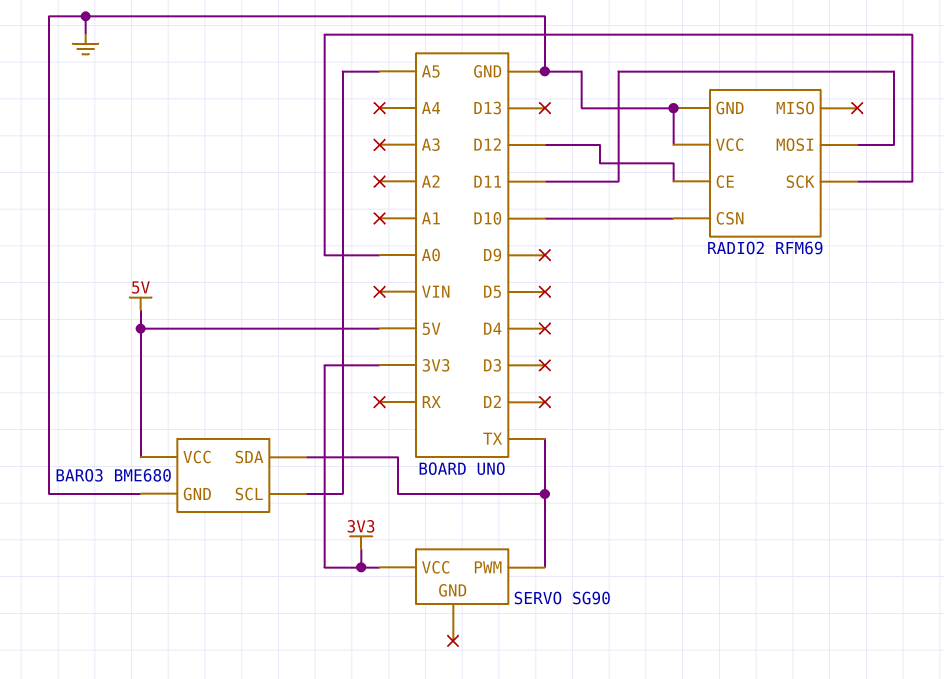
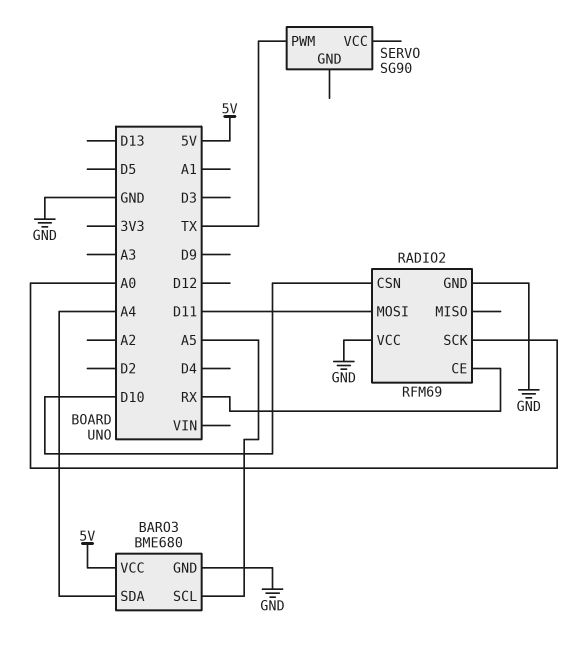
BARO3 pin SDA: TX -> A4
RADIO2 pin CE: D12 -> RX
SERVO pin VCC: 3V3 -> none

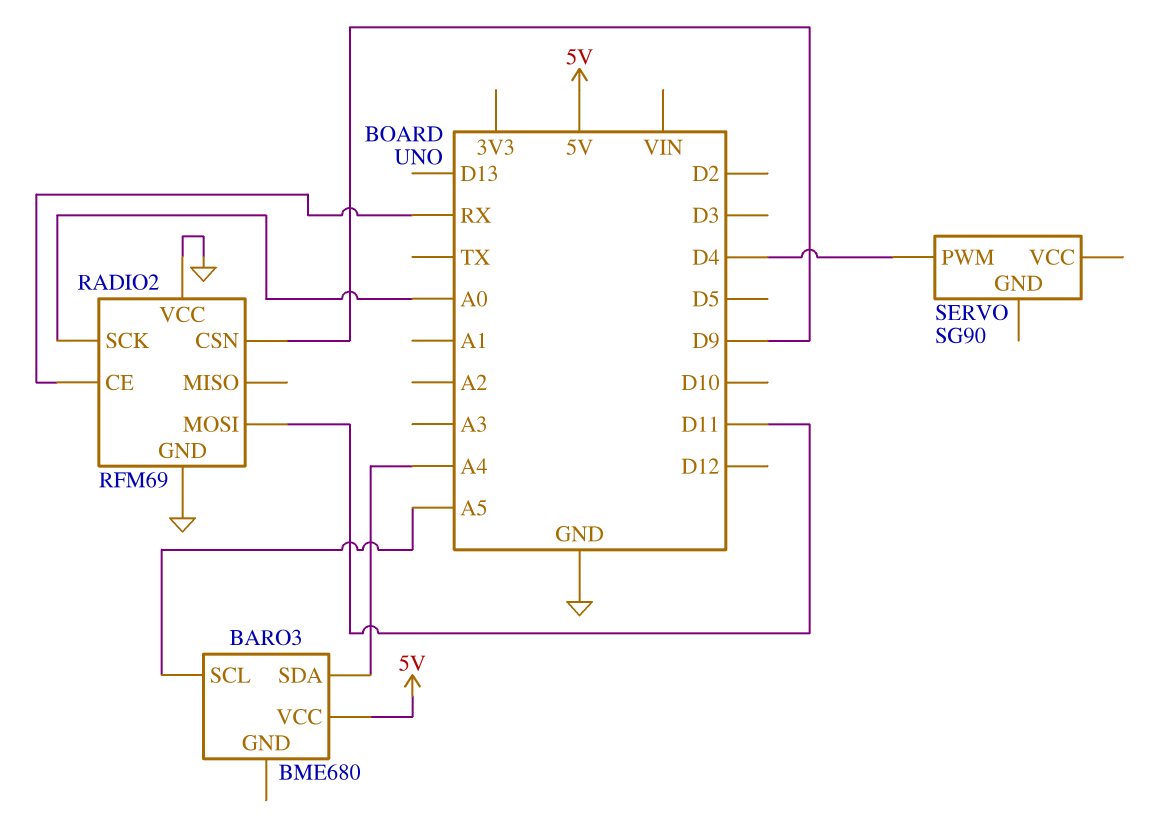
BARO3 pin GND: GND -> none
RADIO2 pin CSN: D10 -> D9
SERVO pin PWM: TX -> D4

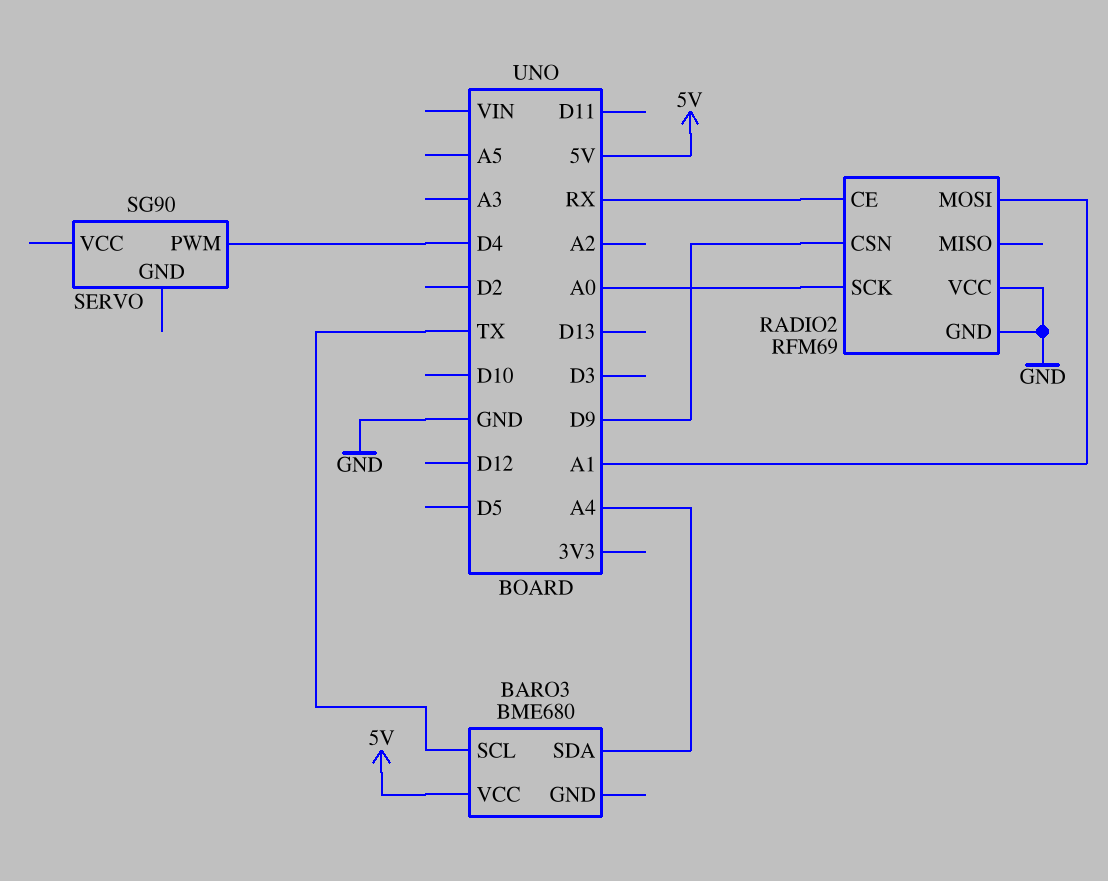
BARO3 pin SCL: A5 -> TX
RADIO2 pin MOSI: D11 -> A1

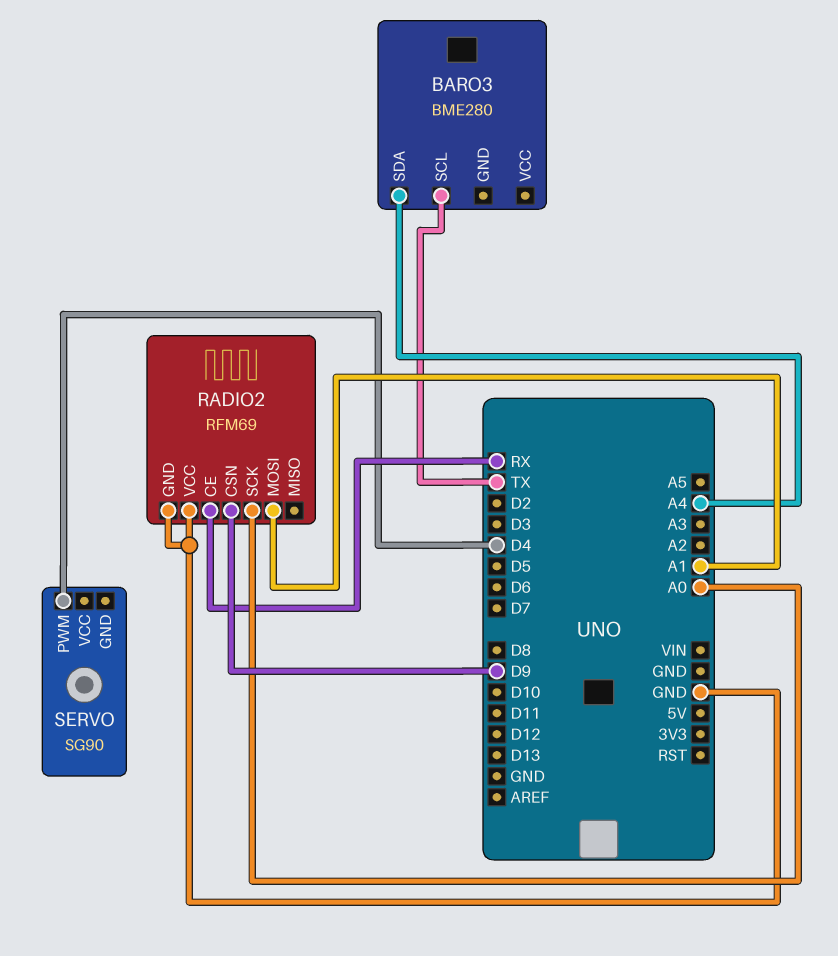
BARO3: BME680 -> BME280
BARO3 pin VCC: 5V -> none

